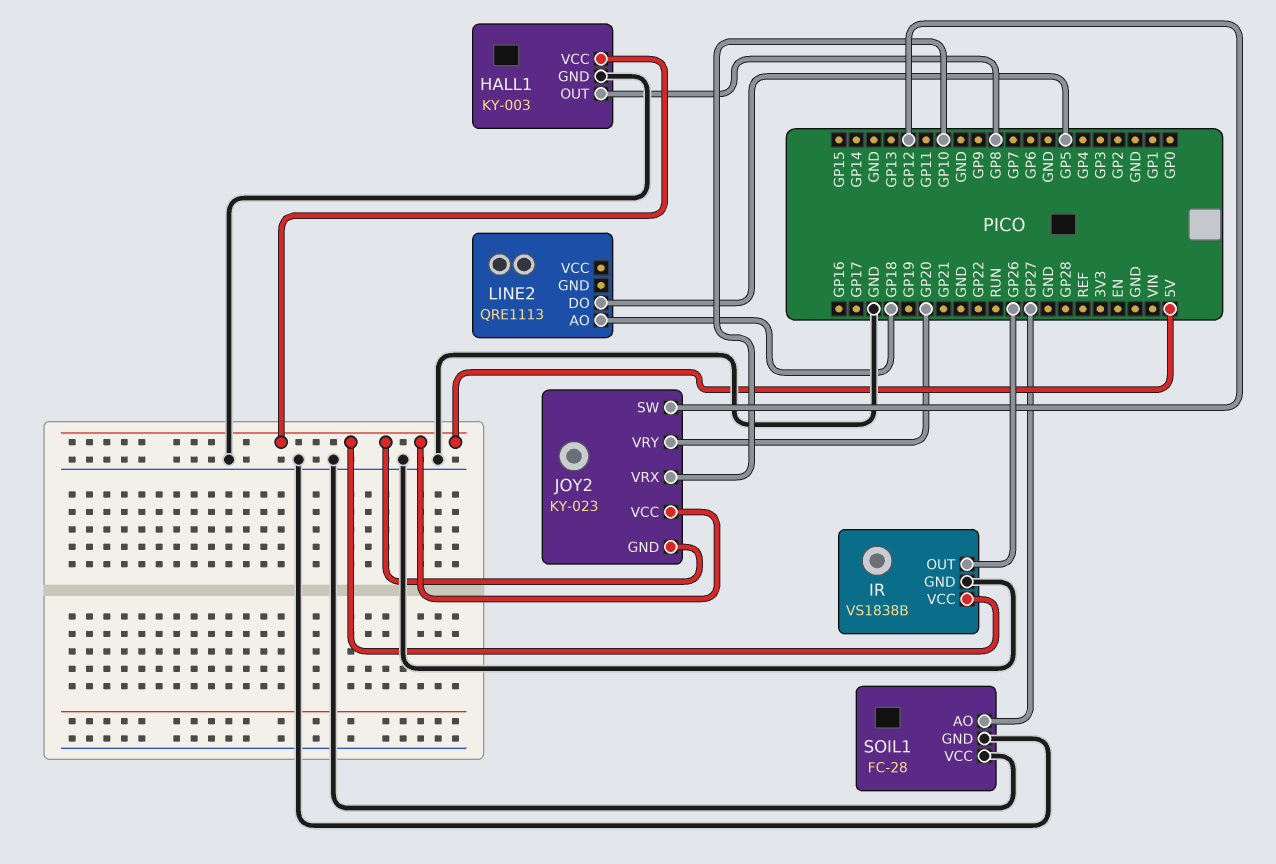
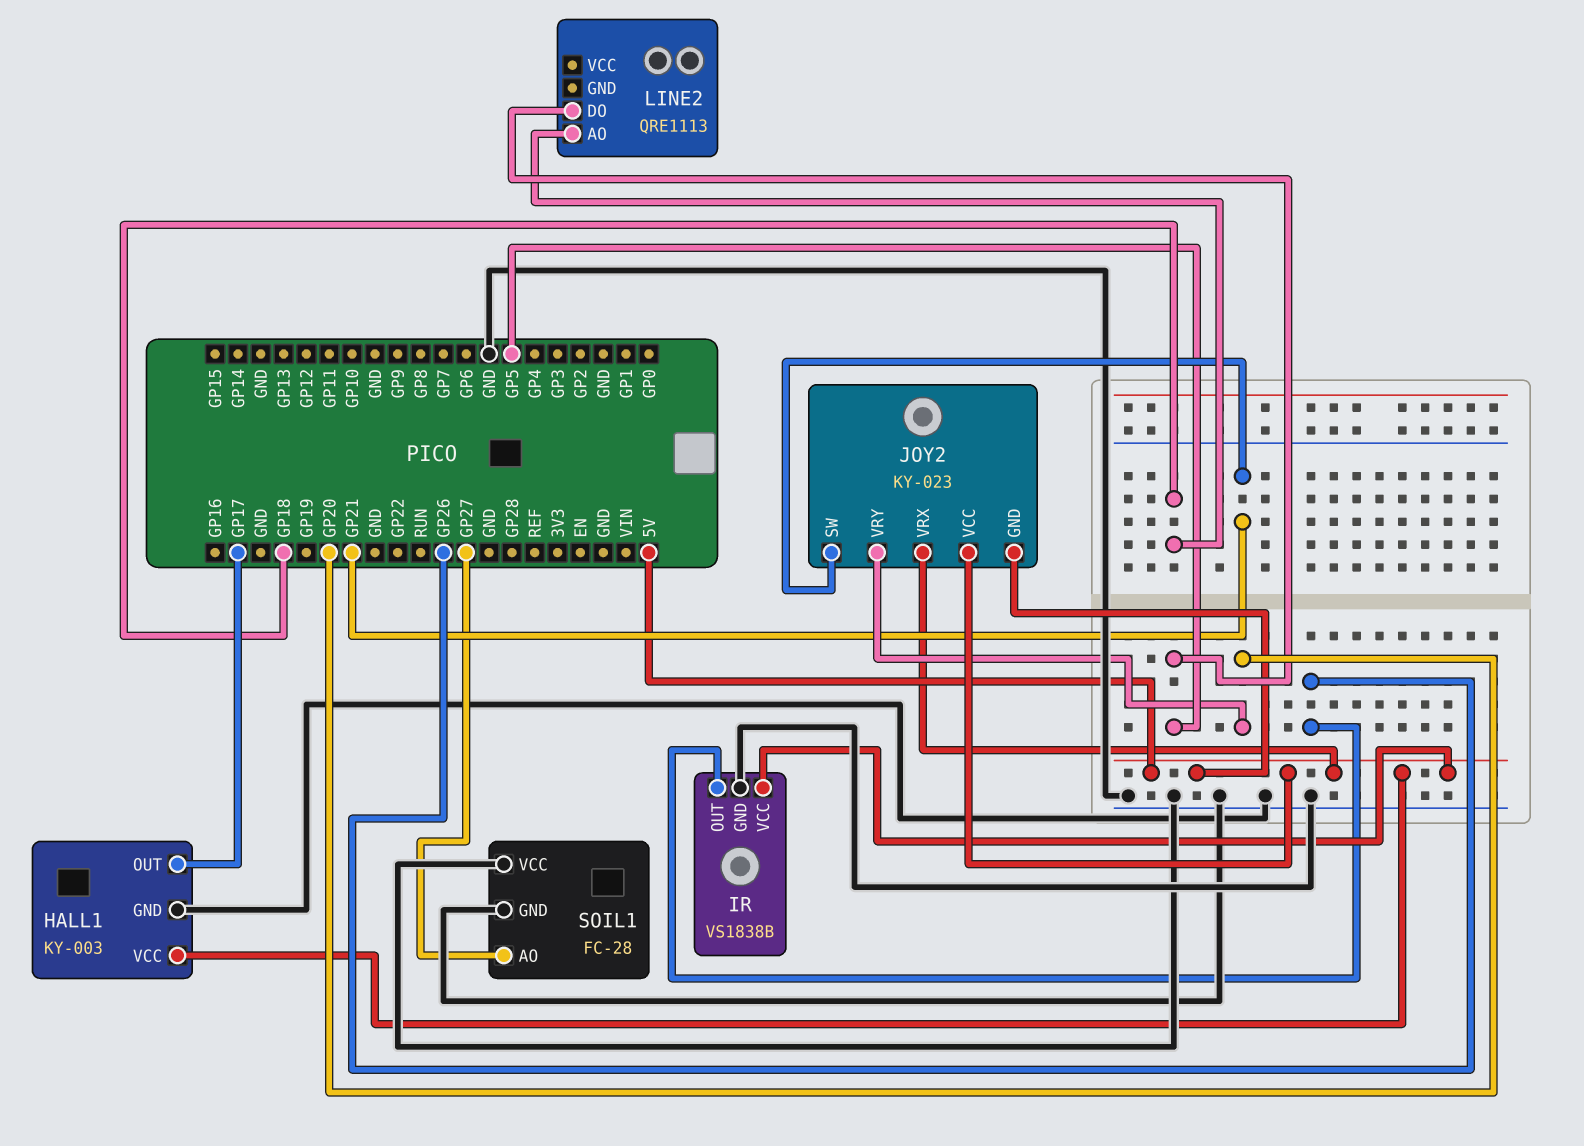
HALL1 pin OUT: GP8 -> GP17
JOY2 pin SW: GP12 -> GP21
JOY2 pin VRX: GP10 -> 5V

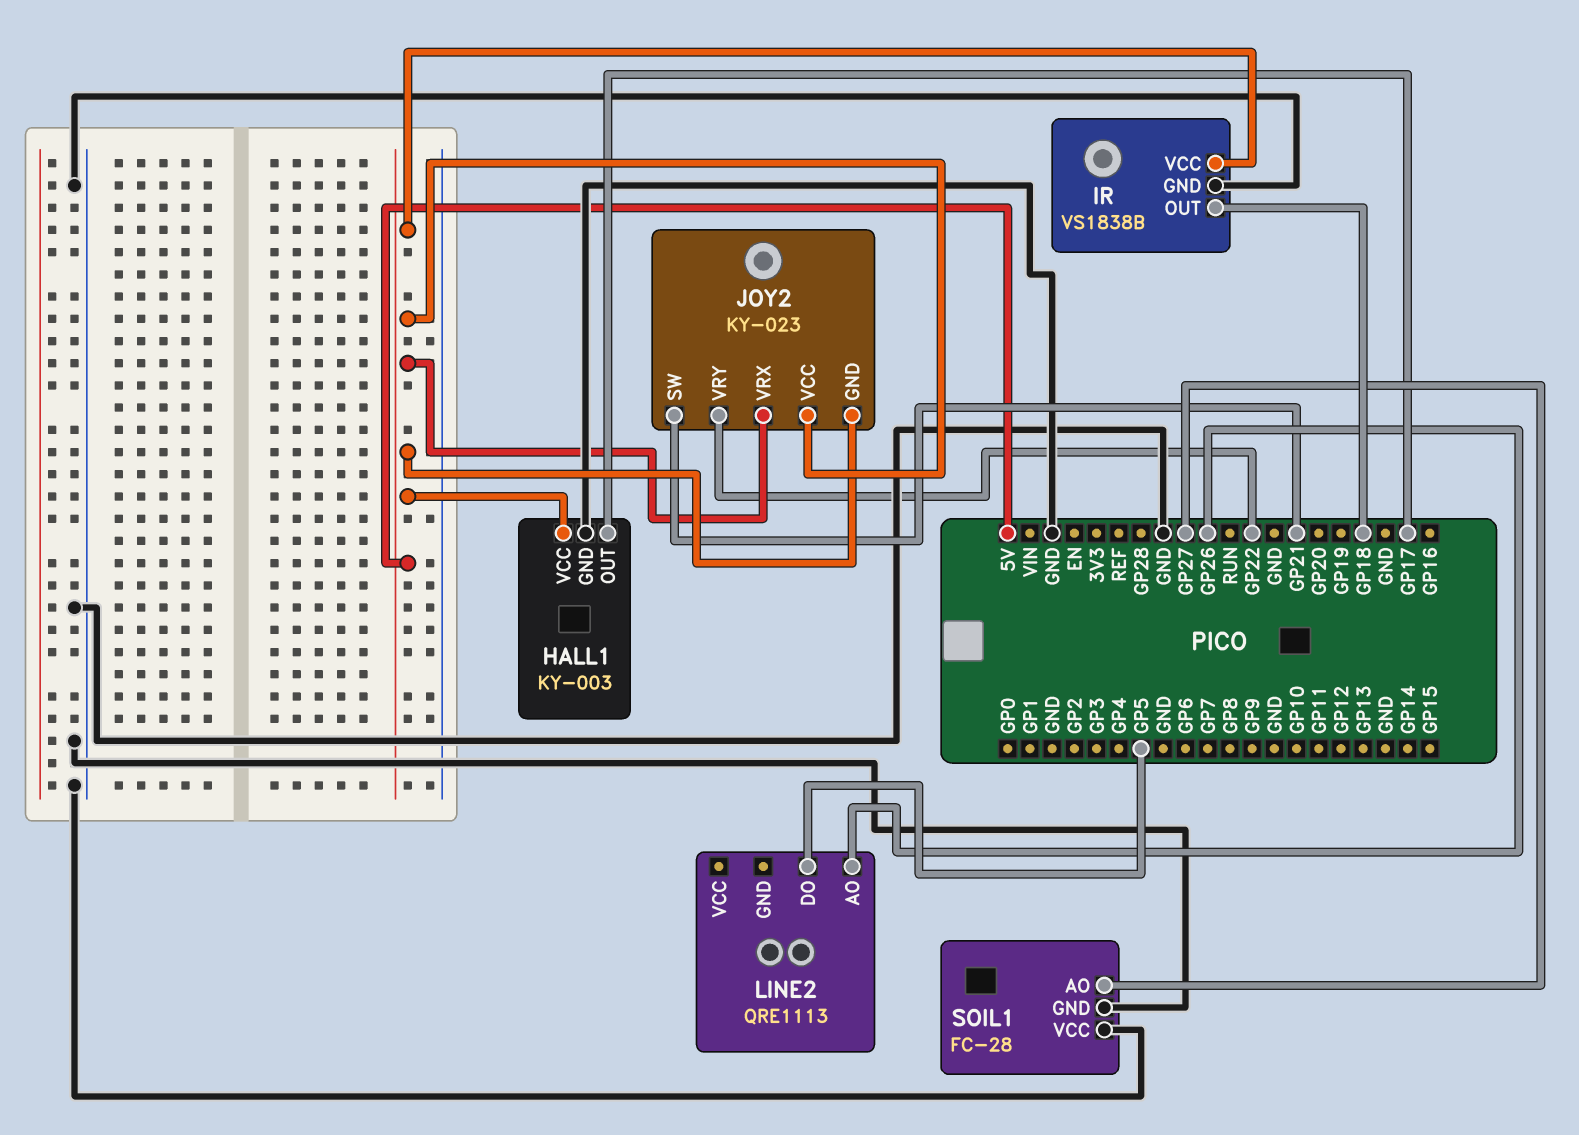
IR pin OUT: GP26 -> GP18
JOY2 pin VRY: GP20 -> GP22
LINE2 pin AO: GP18 -> GP26

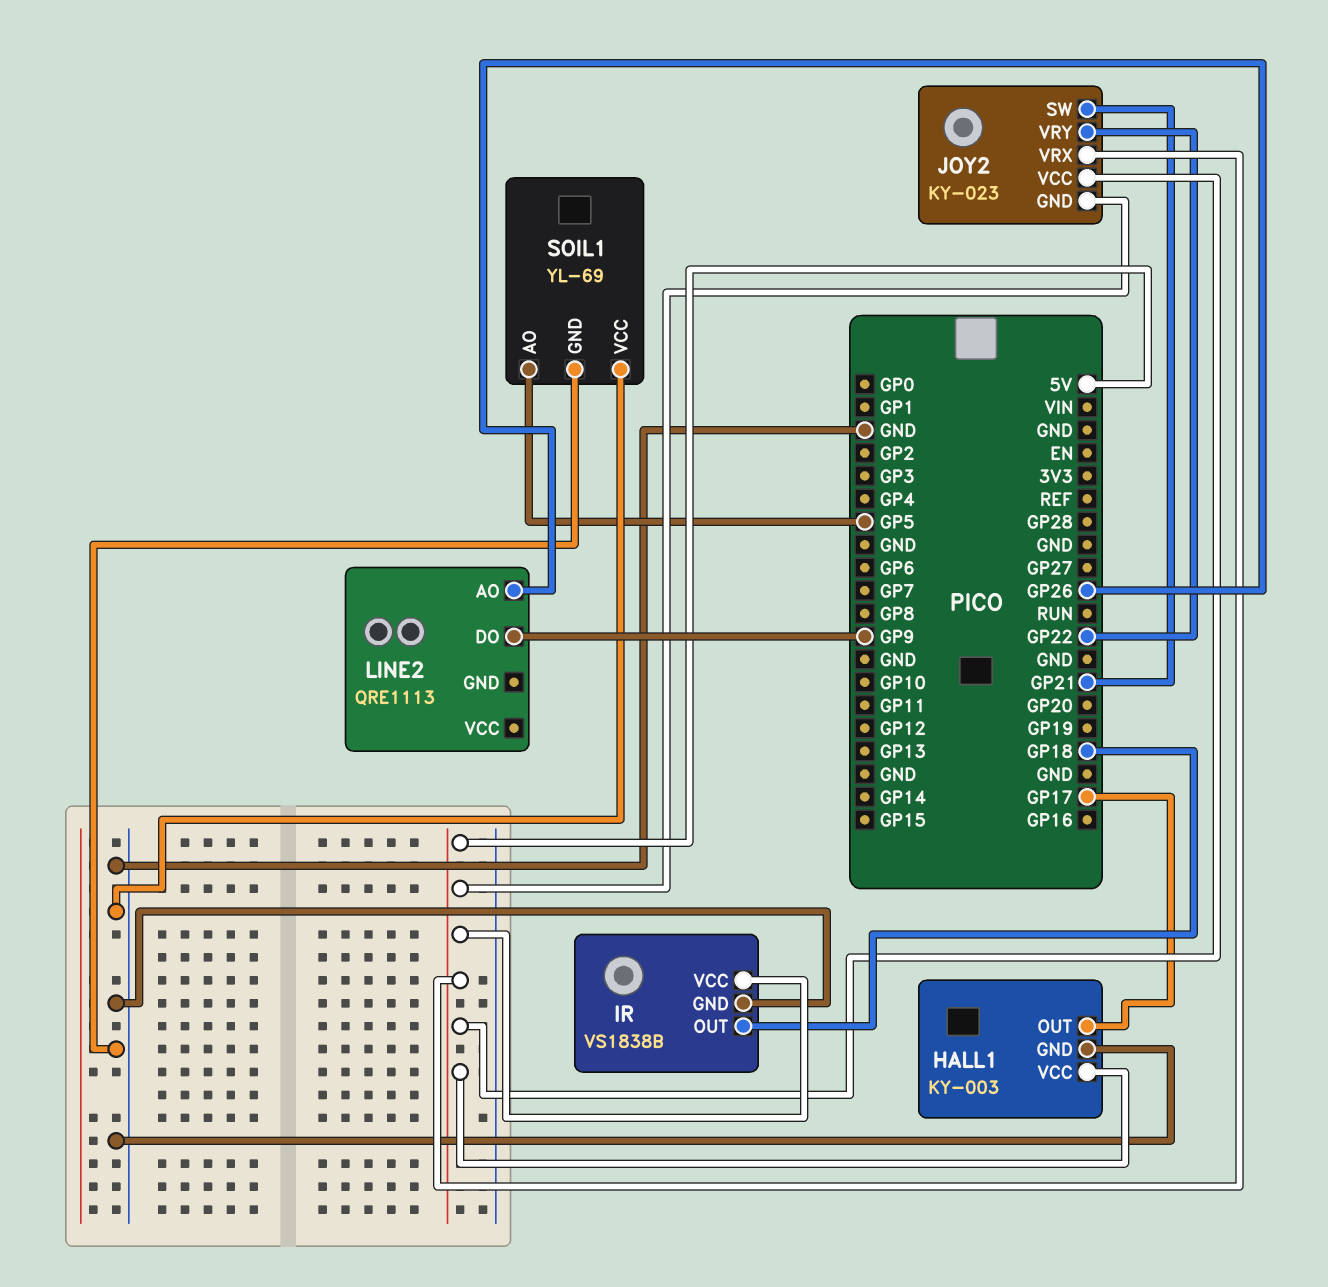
LINE2 pin DO: GP5 -> GP9
SOIL1: FC-28 -> YL-69
SOIL1 pin AO: GP27 -> GP5

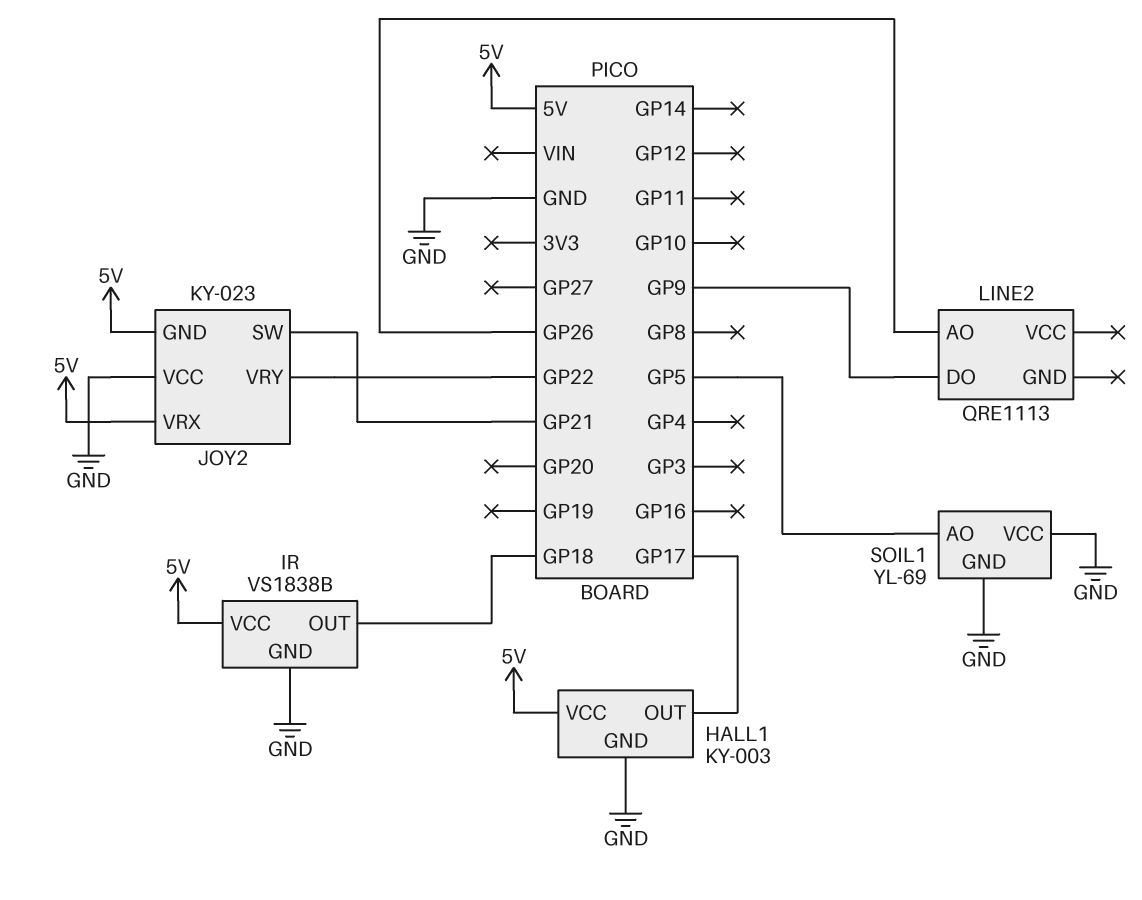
JOY2 pin VCC: 5V -> GND

